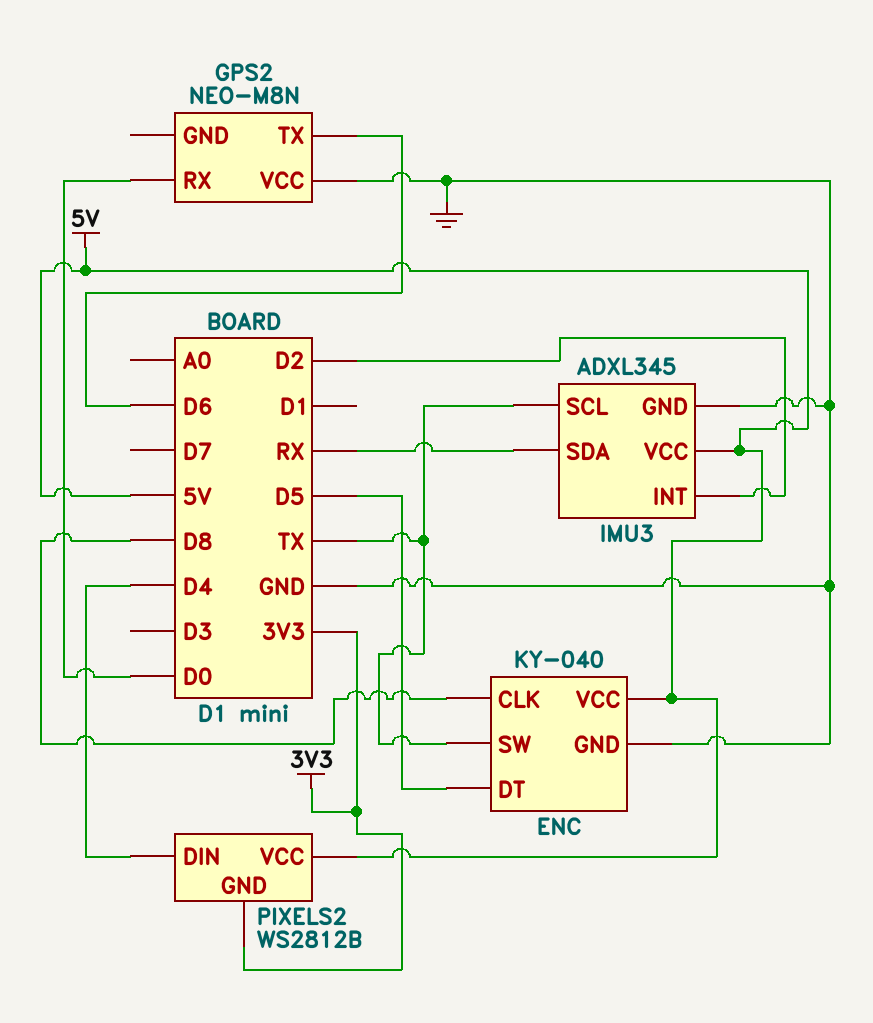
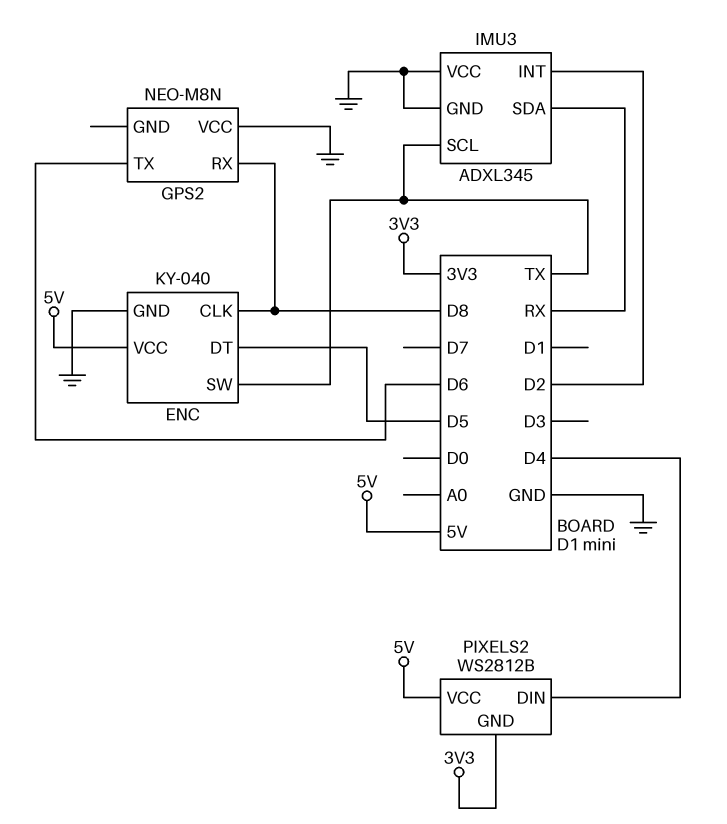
GPS2 pin RX: D0 -> D8
IMU3 pin VCC: 5V -> GND

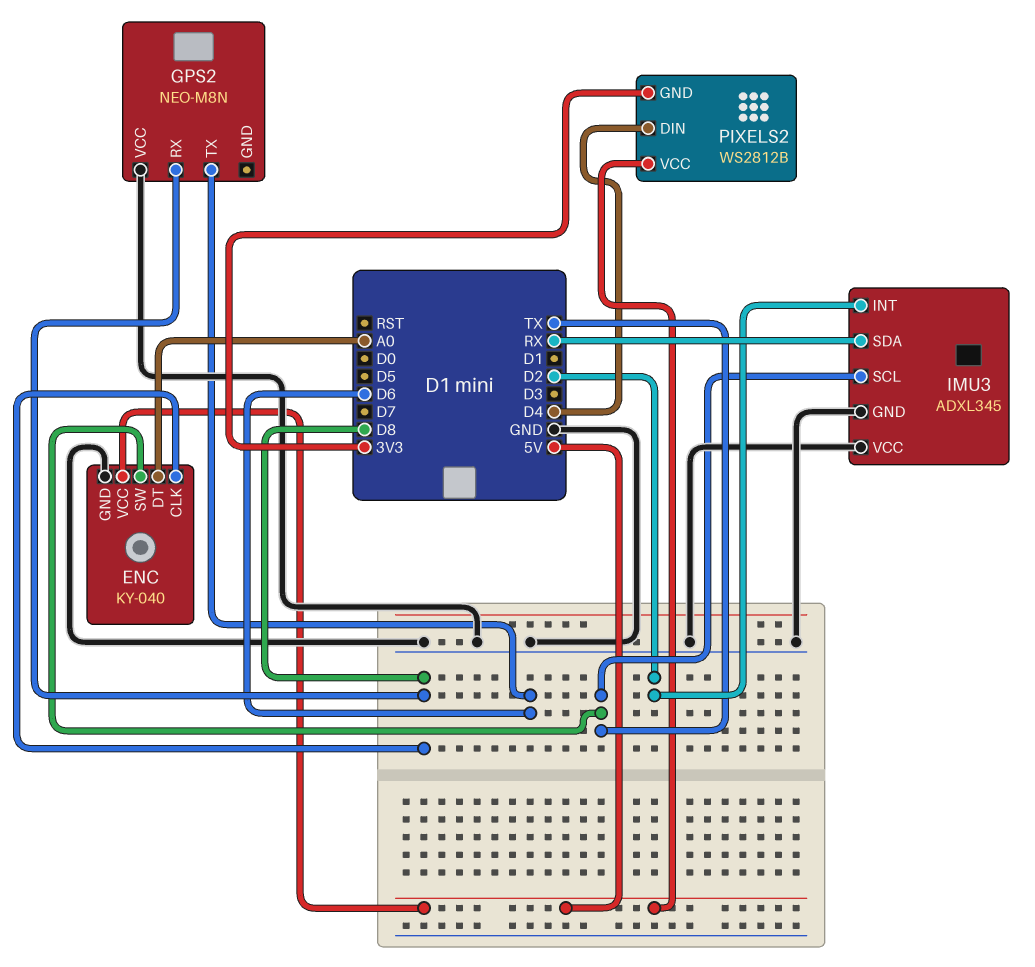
ENC pin DT: D5 -> A0

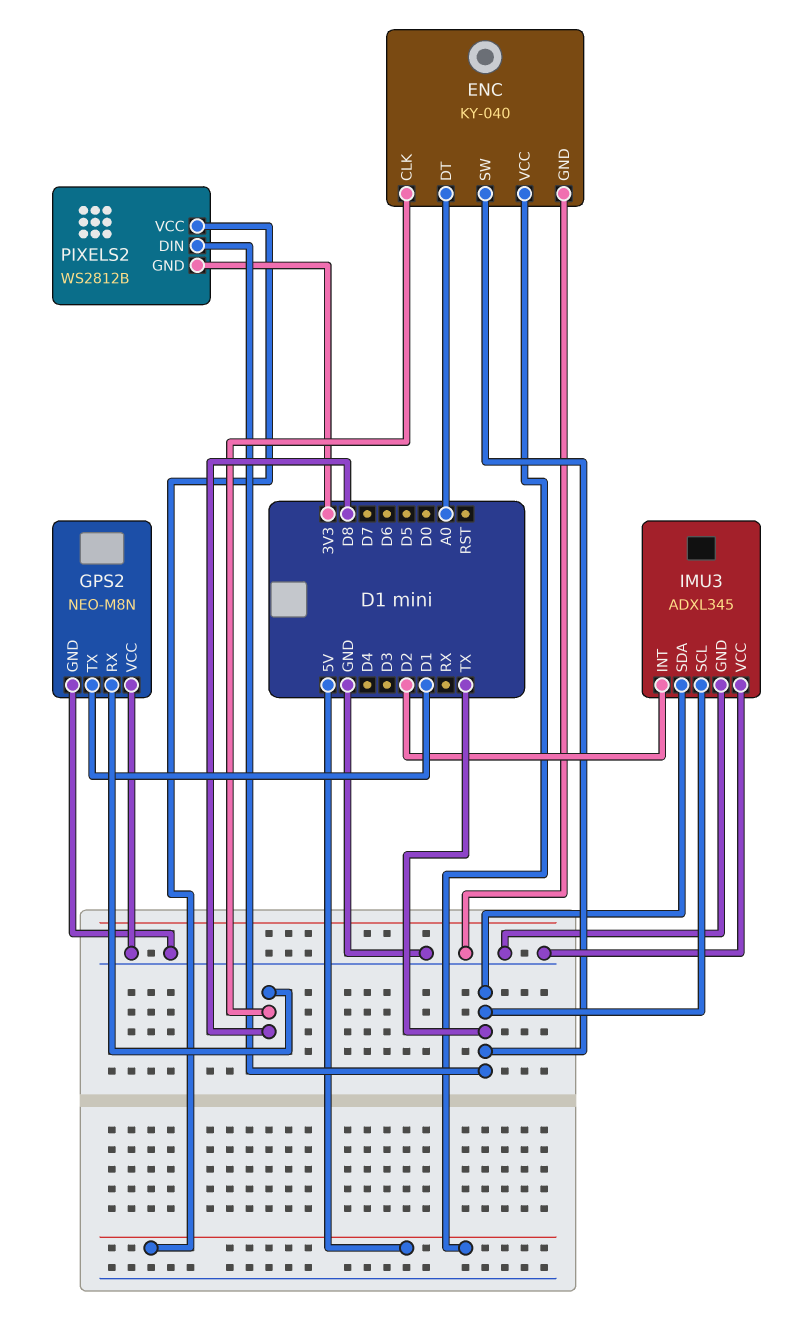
GPS2 pin GND: none -> GND
GPS2 pin TX: D6 -> D1
IMU3 pin SDA: RX -> TX
PIXELS2 pin DIN: D4 -> TX

